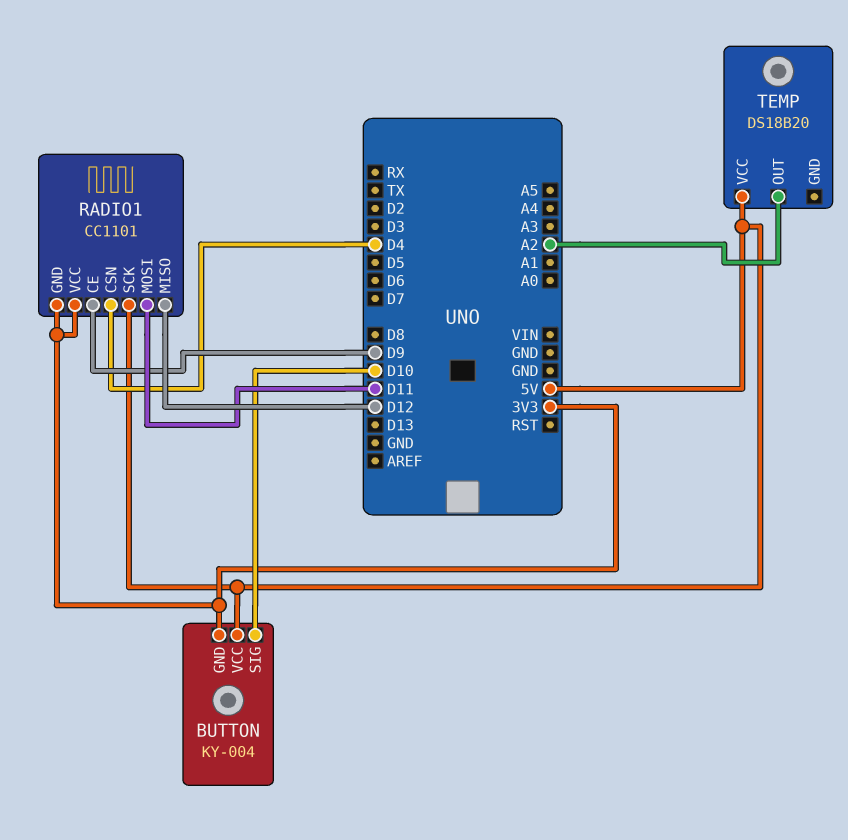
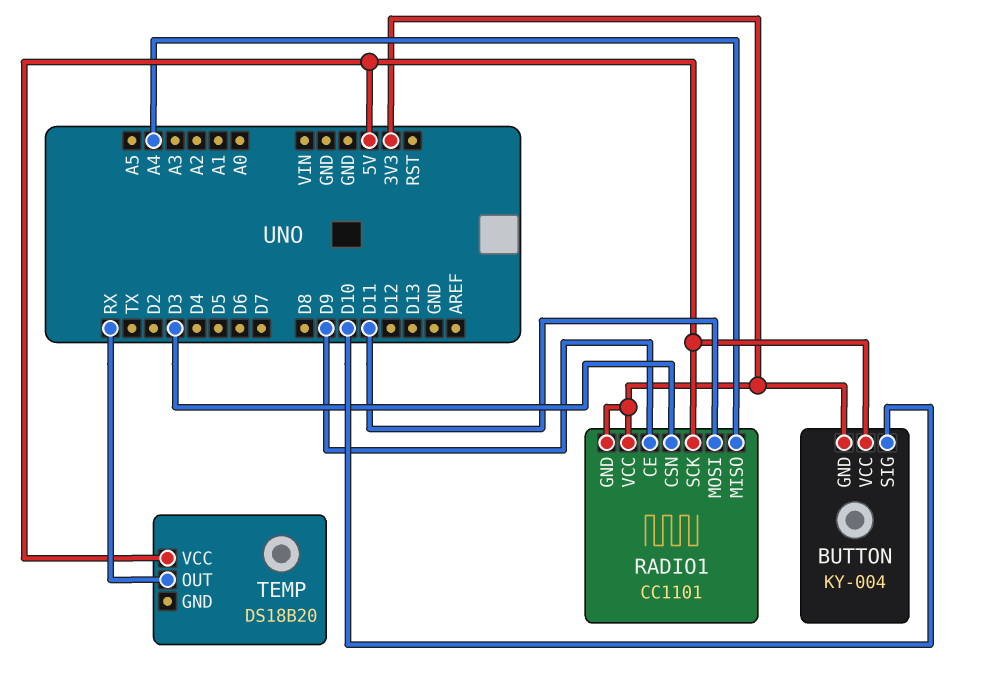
RADIO1 pin CSN: D4 -> D3
RADIO1 pin MISO: D12 -> A4
TEMP pin OUT: A2 -> RX

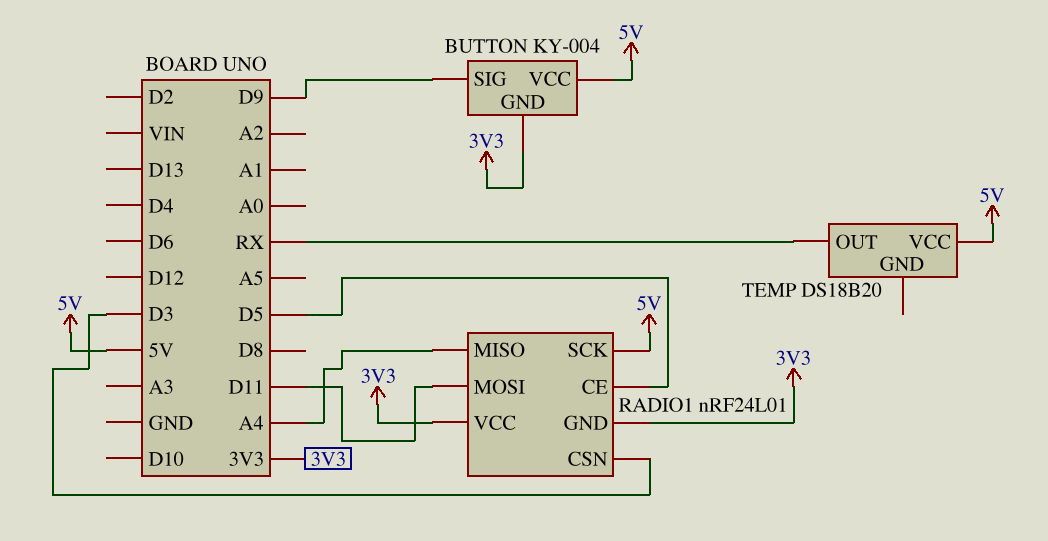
BUTTON pin SIG: D10 -> D9
RADIO1: CC1101 -> nRF24L01
RADIO1 pin CE: D9 -> D5

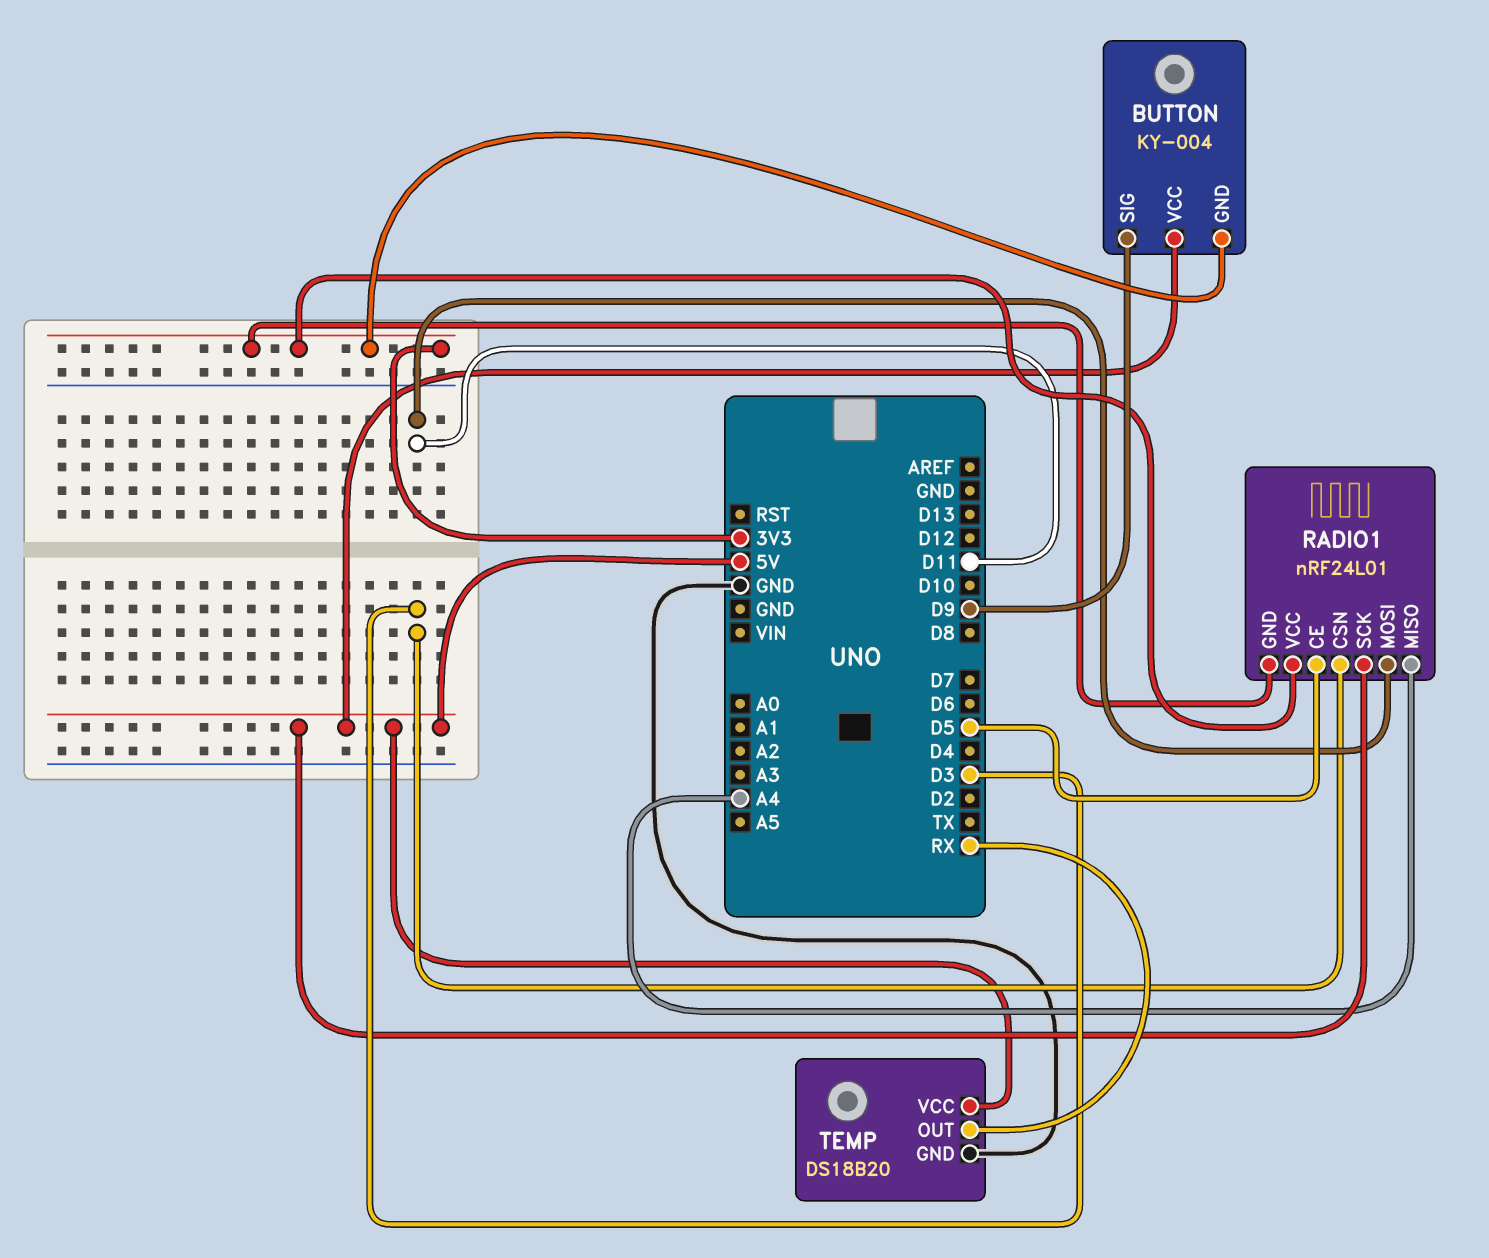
TEMP pin GND: none -> GND

